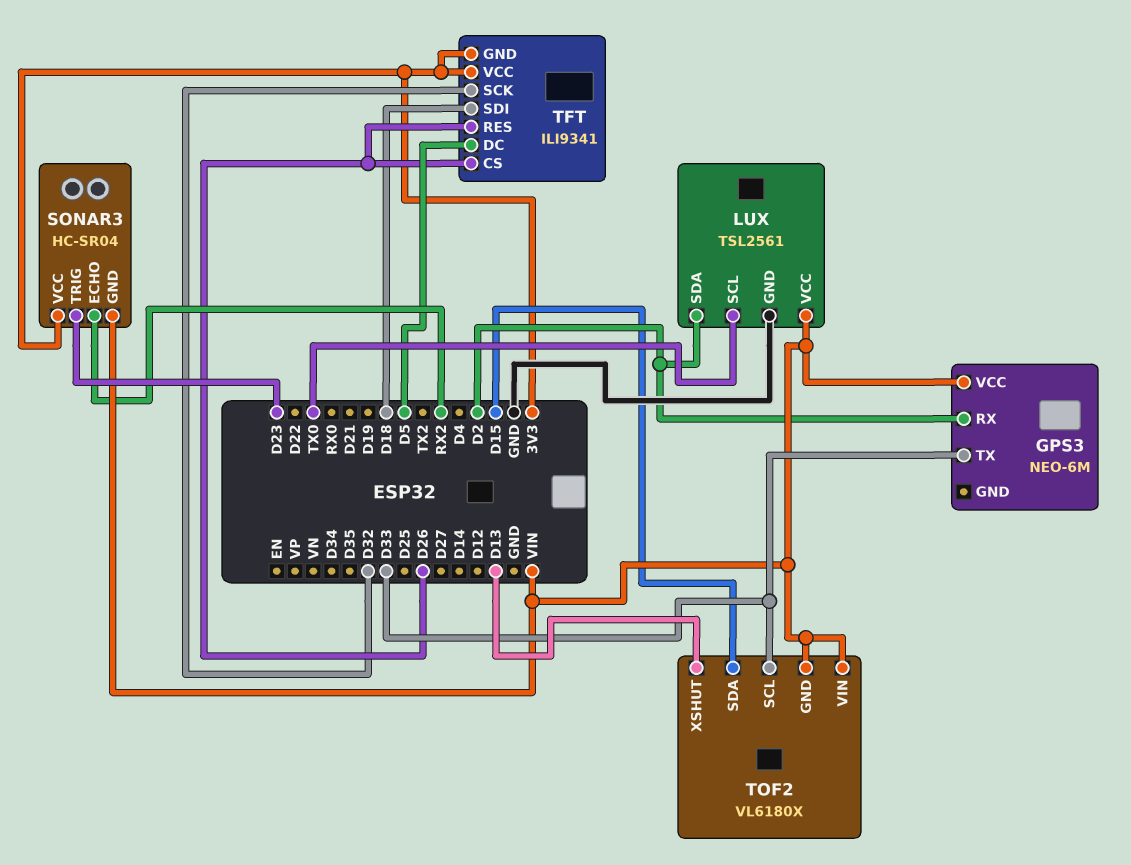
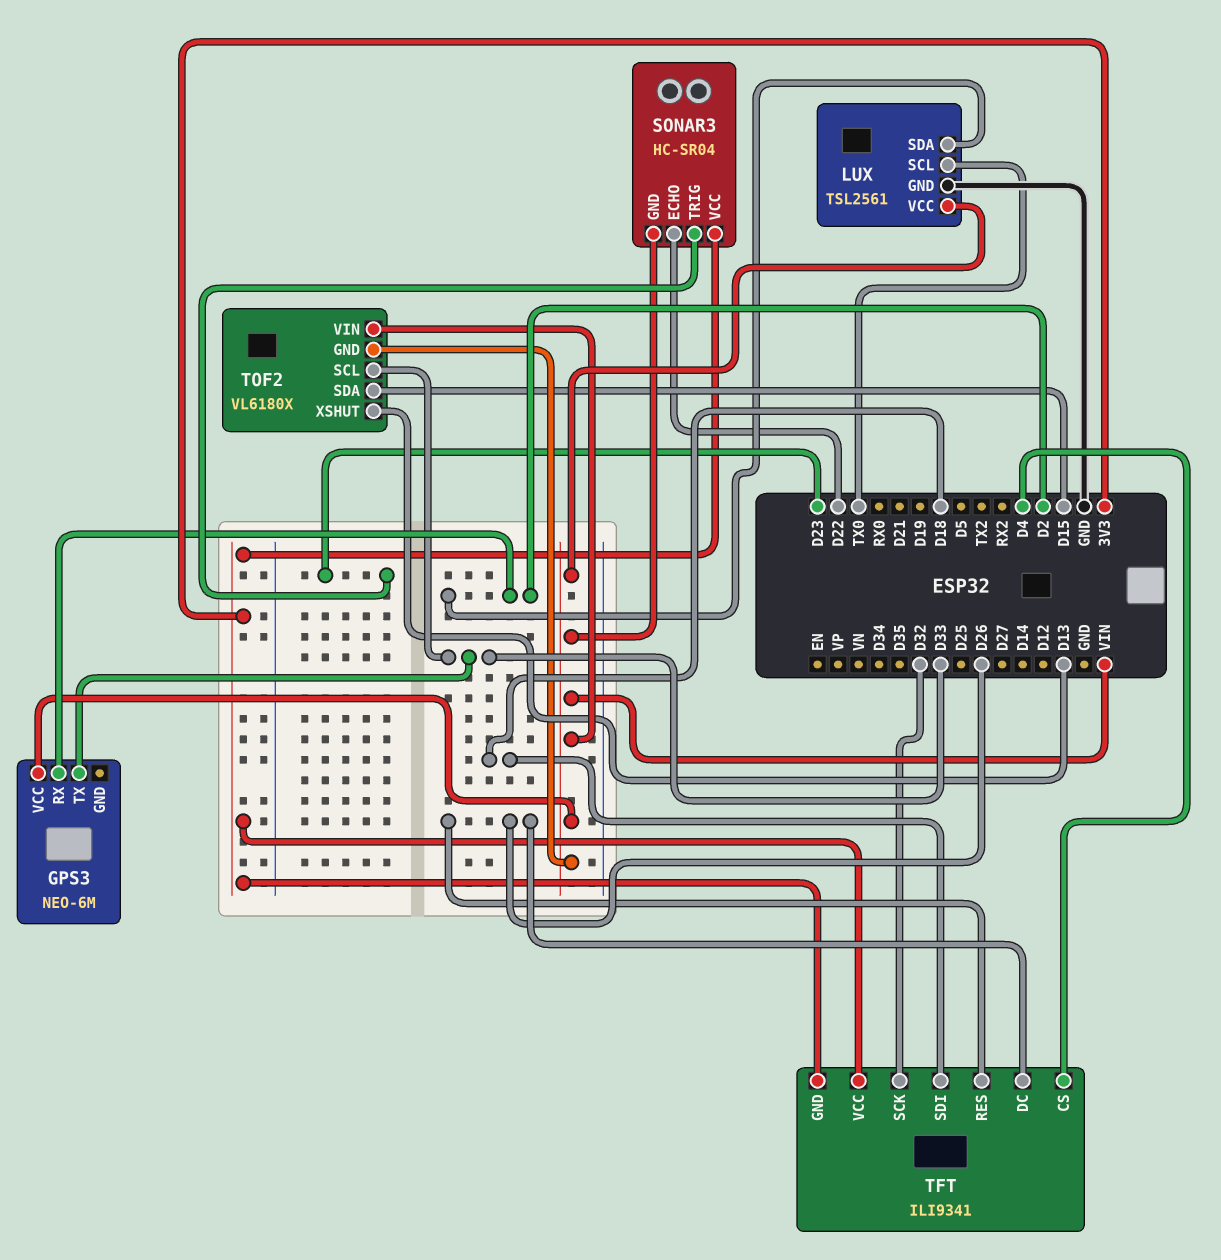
SONAR3 pin ECHO: RX2 -> D22
TFT pin CS: D26 -> D4
TFT pin DC: D5 -> D26

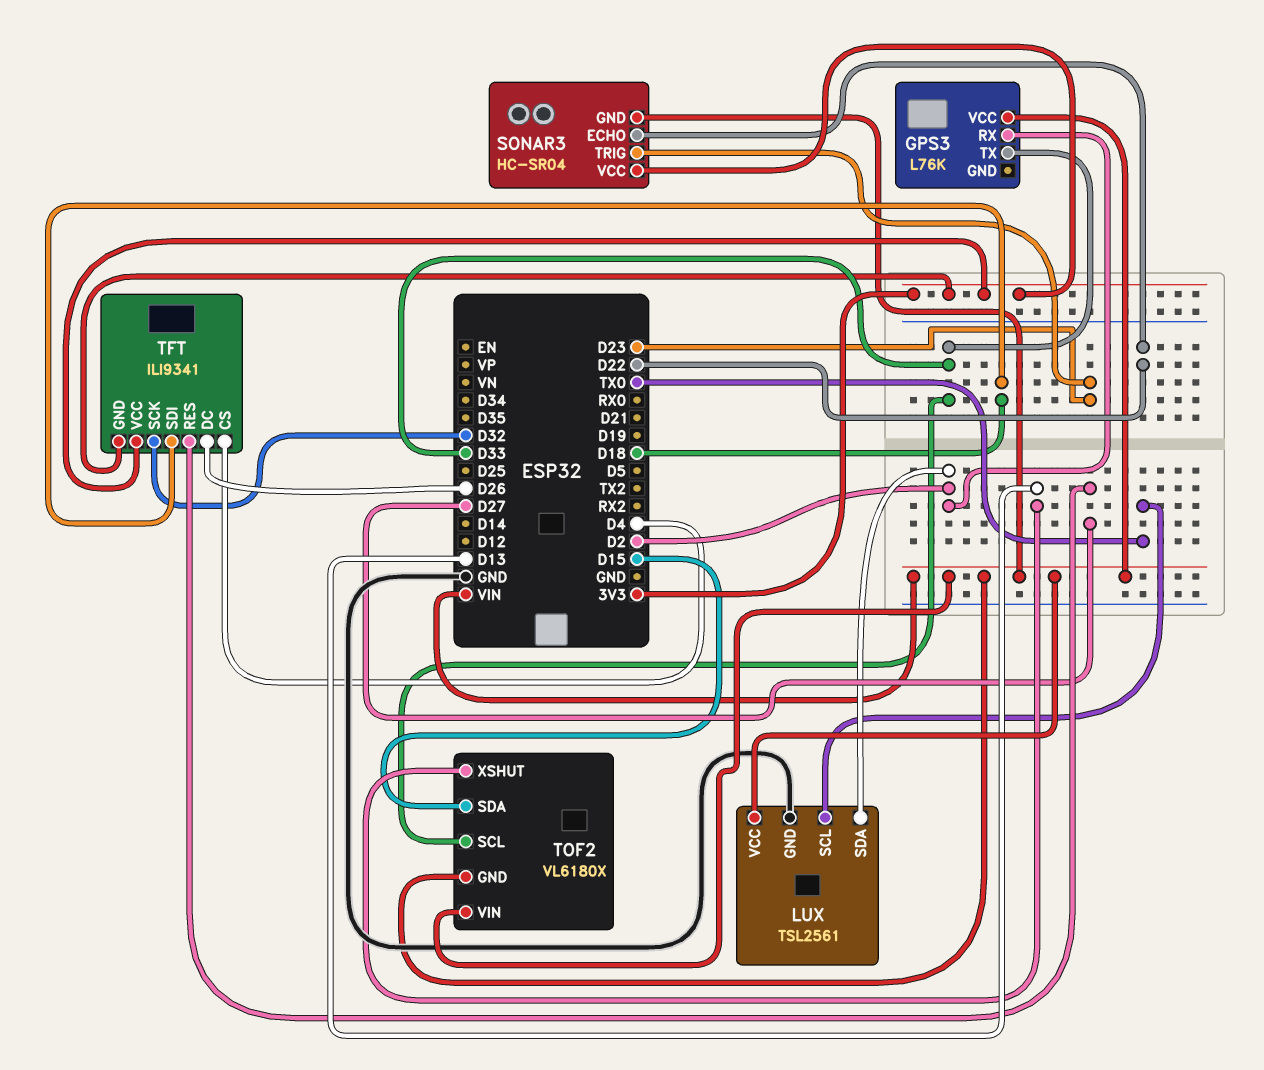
GPS3: NEO-6M -> L76K
TFT pin RES: D26 -> D27

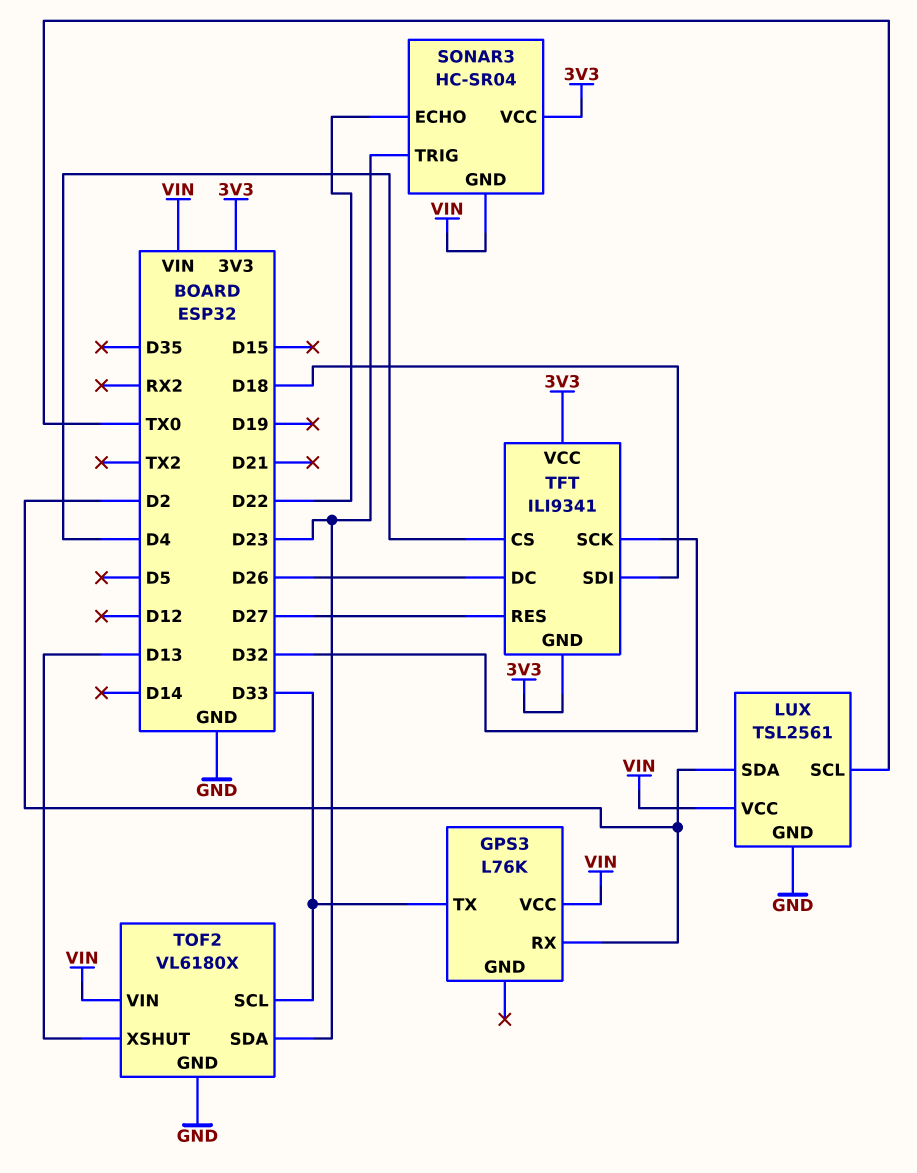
TOF2 pin GND: VIN -> GND
TOF2 pin SDA: D15 -> D23

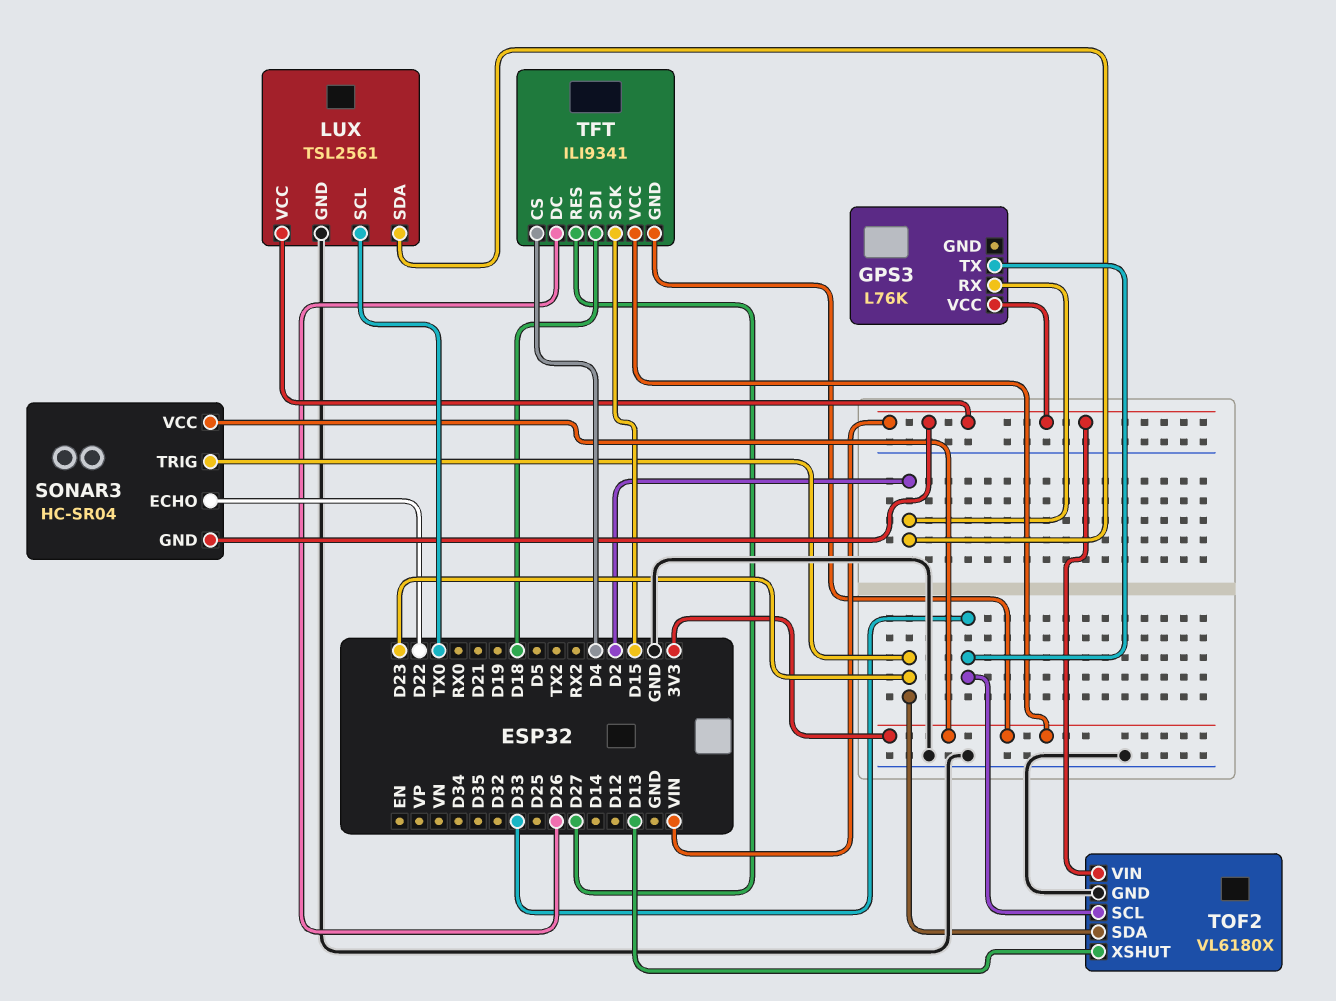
TFT pin SCK: D32 -> D15

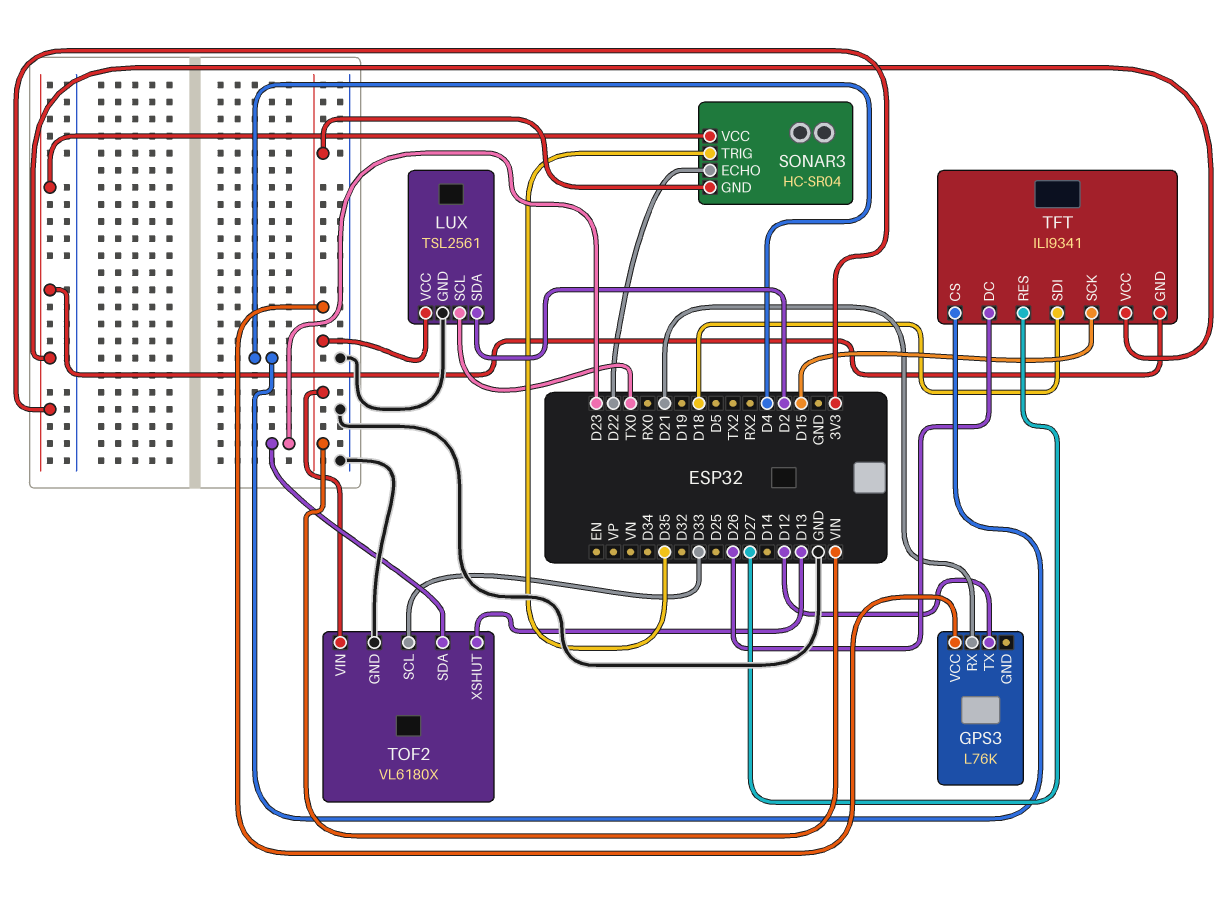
GPS3 pin RX: D2 -> D21
GPS3 pin TX: D33 -> D12
SONAR3 pin TRIG: D23 -> D35

